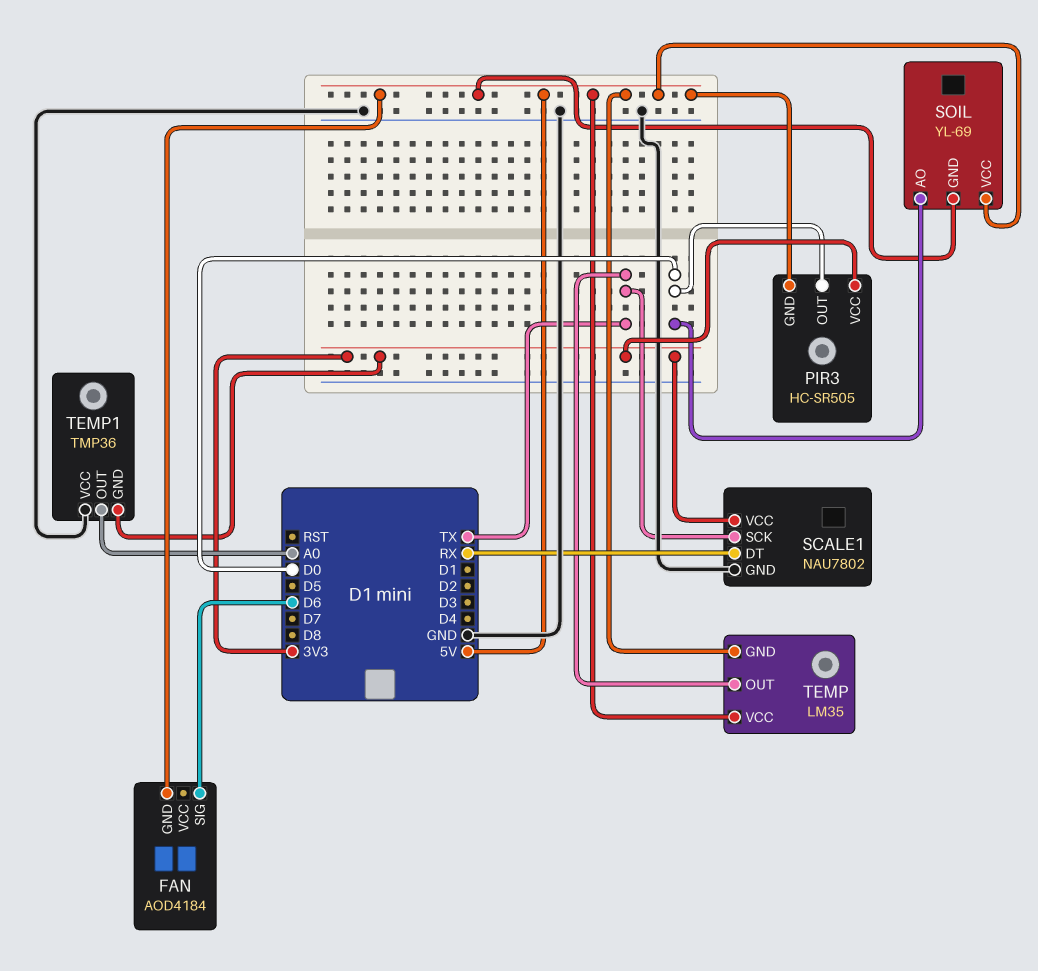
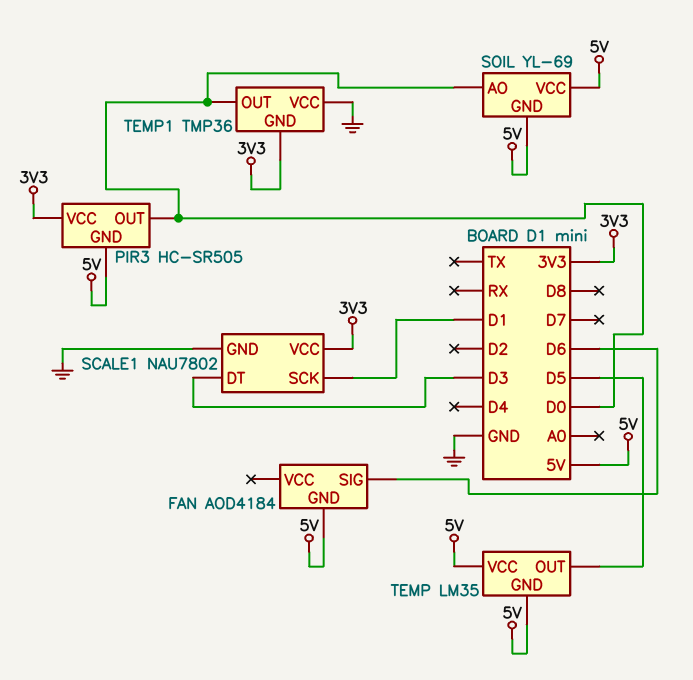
SCALE1 pin DT: RX -> D3
SCALE1 pin SCK: TX -> D1
TEMP pin OUT: TX -> D5
TEMP1 pin OUT: A0 -> D0

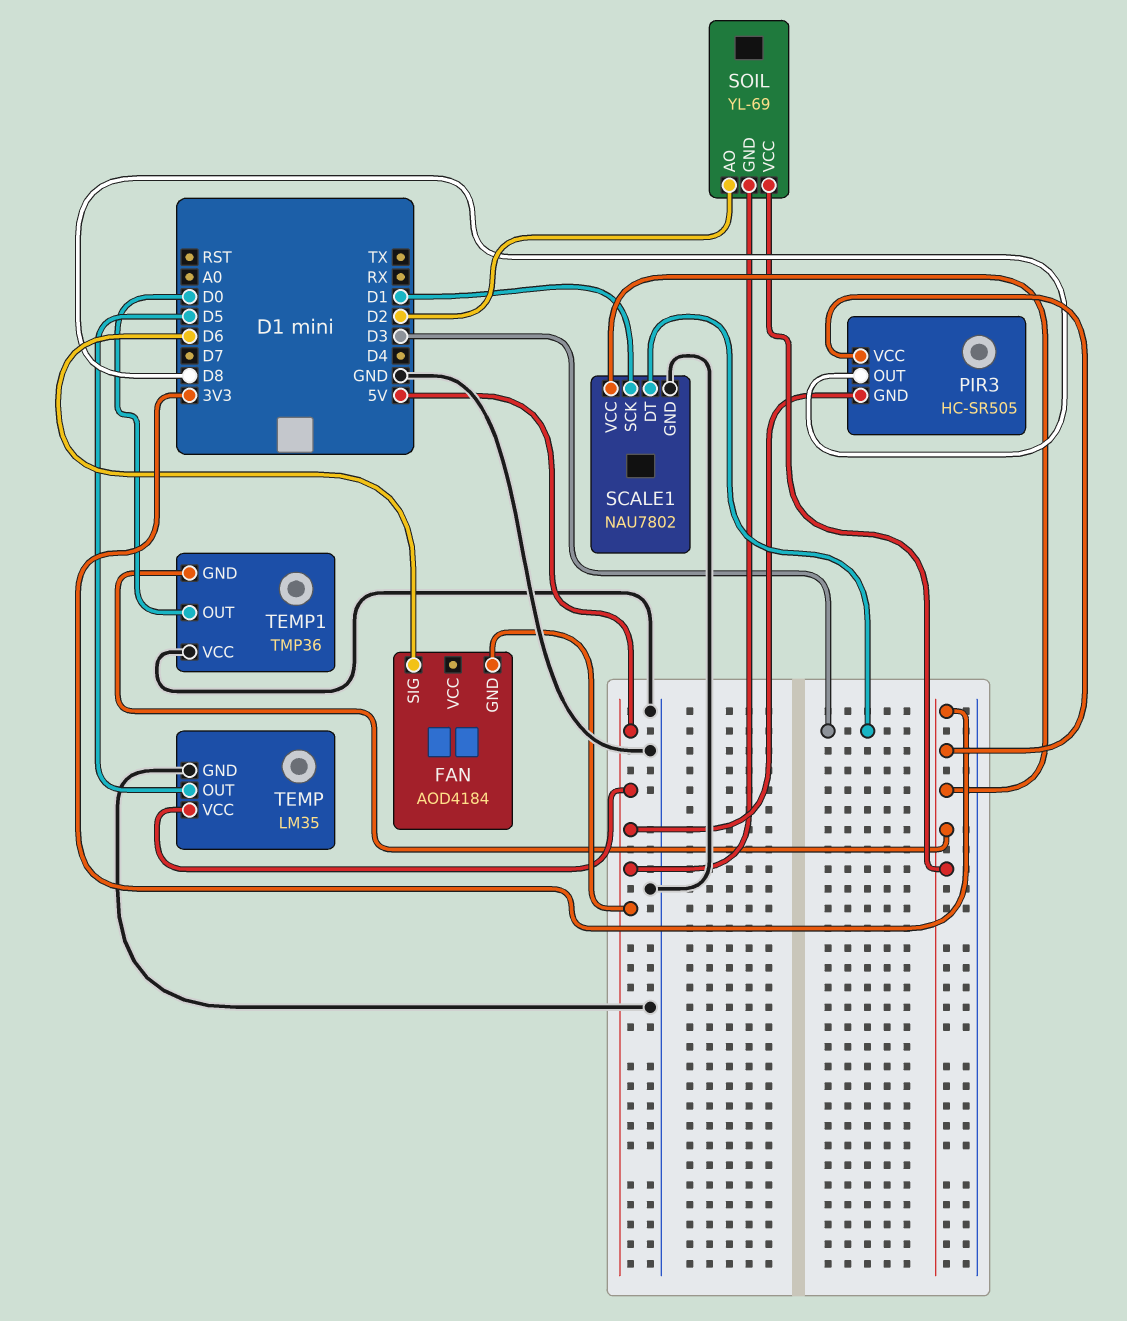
PIR3 pin OUT: D0 -> D8
SOIL pin AO: D0 -> D2
SOIL pin VCC: 5V -> 3V3
TEMP pin GND: 5V -> GND

